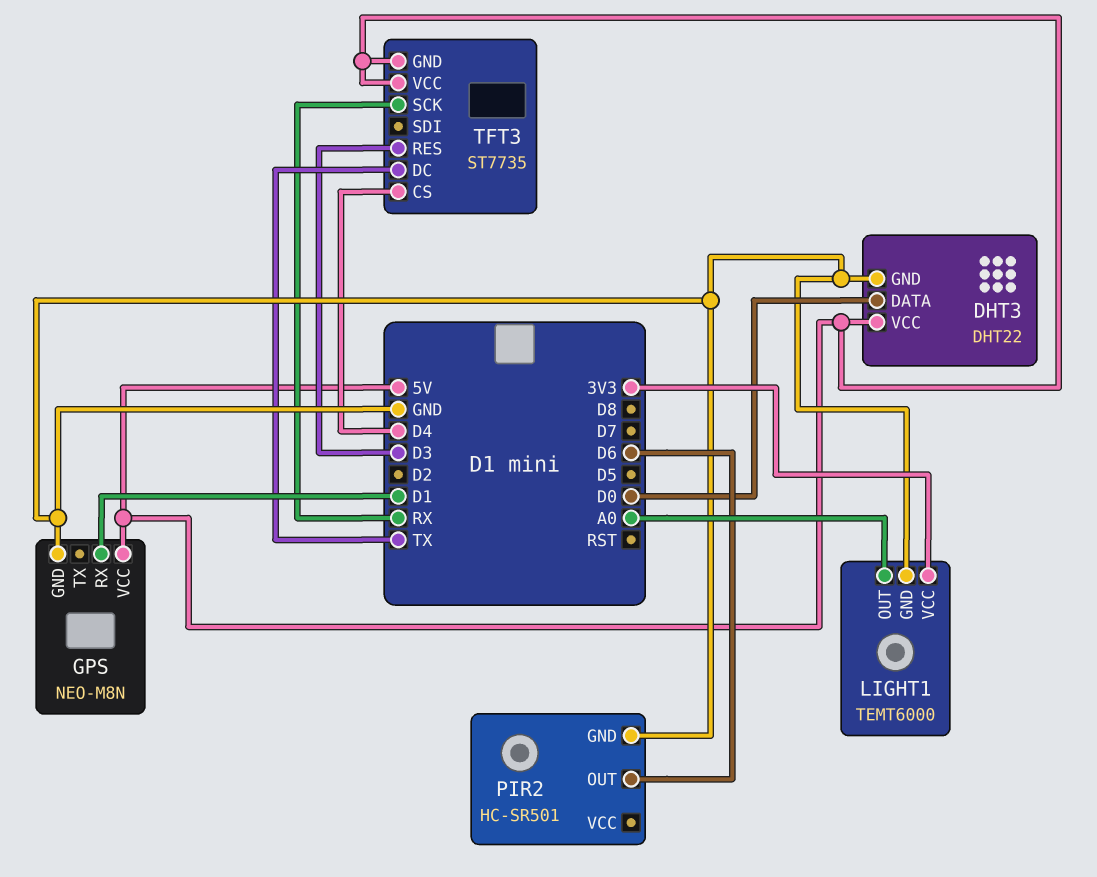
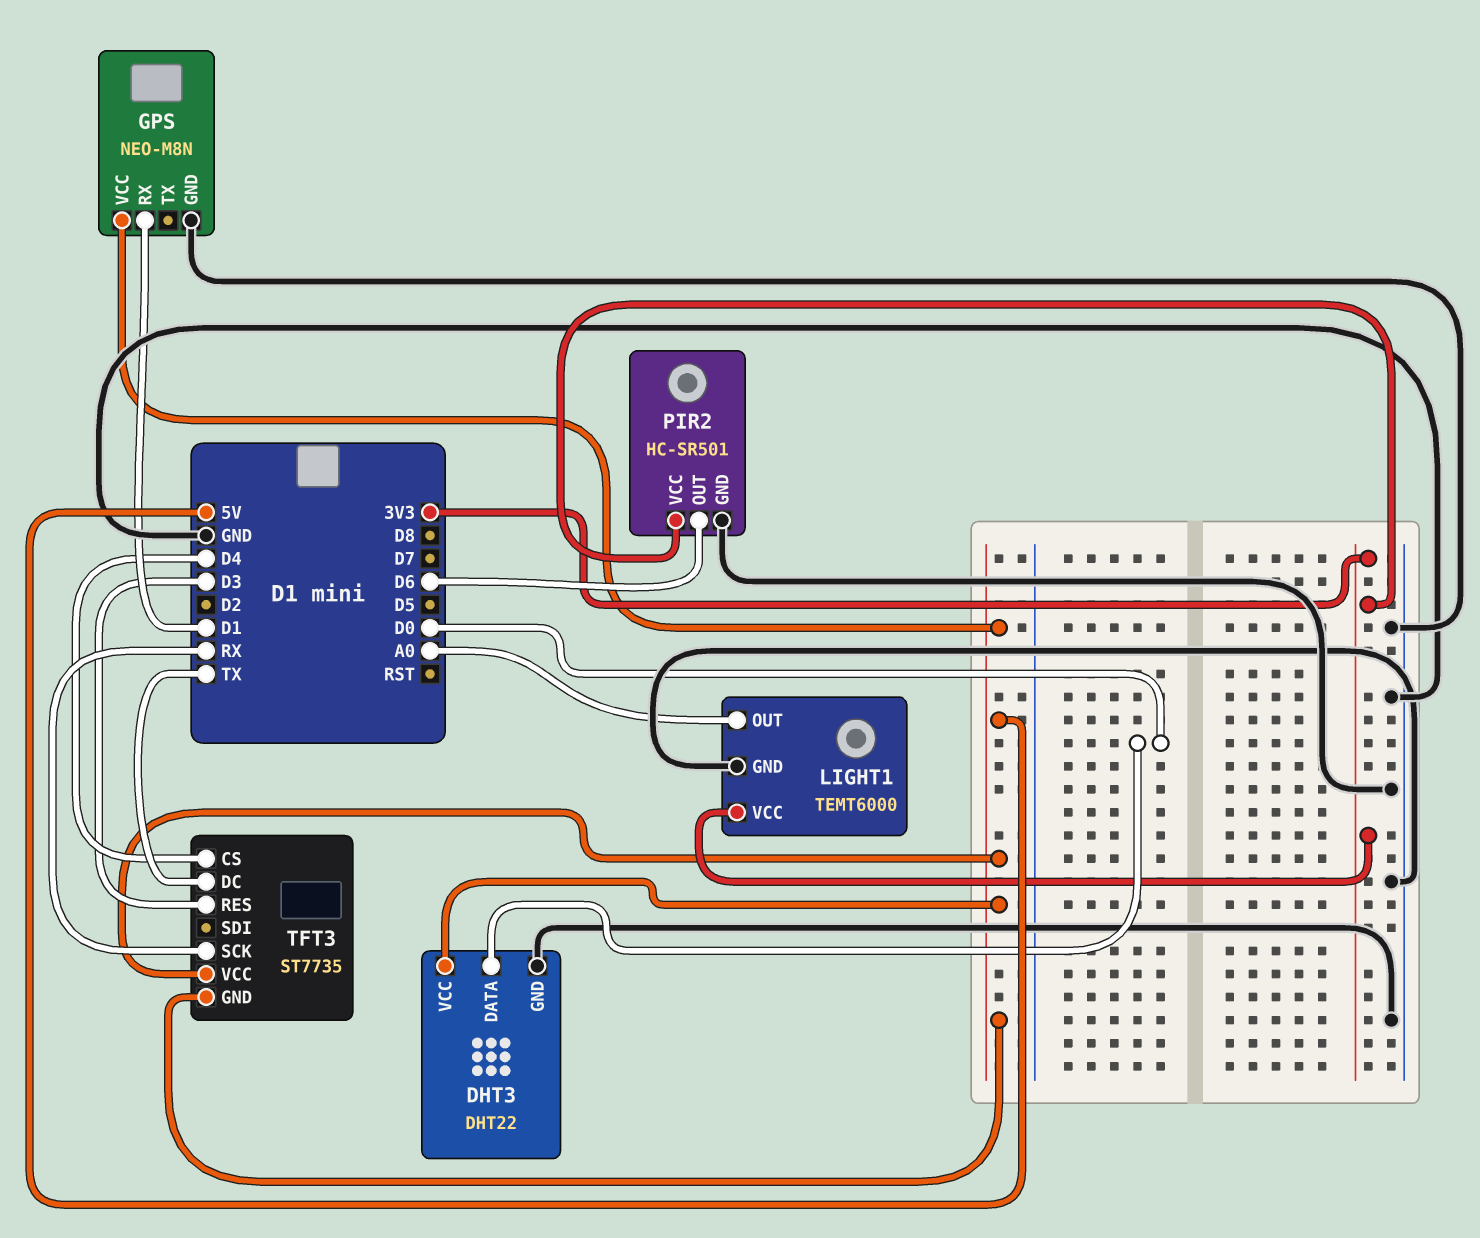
PIR2 pin VCC: none -> 3V3

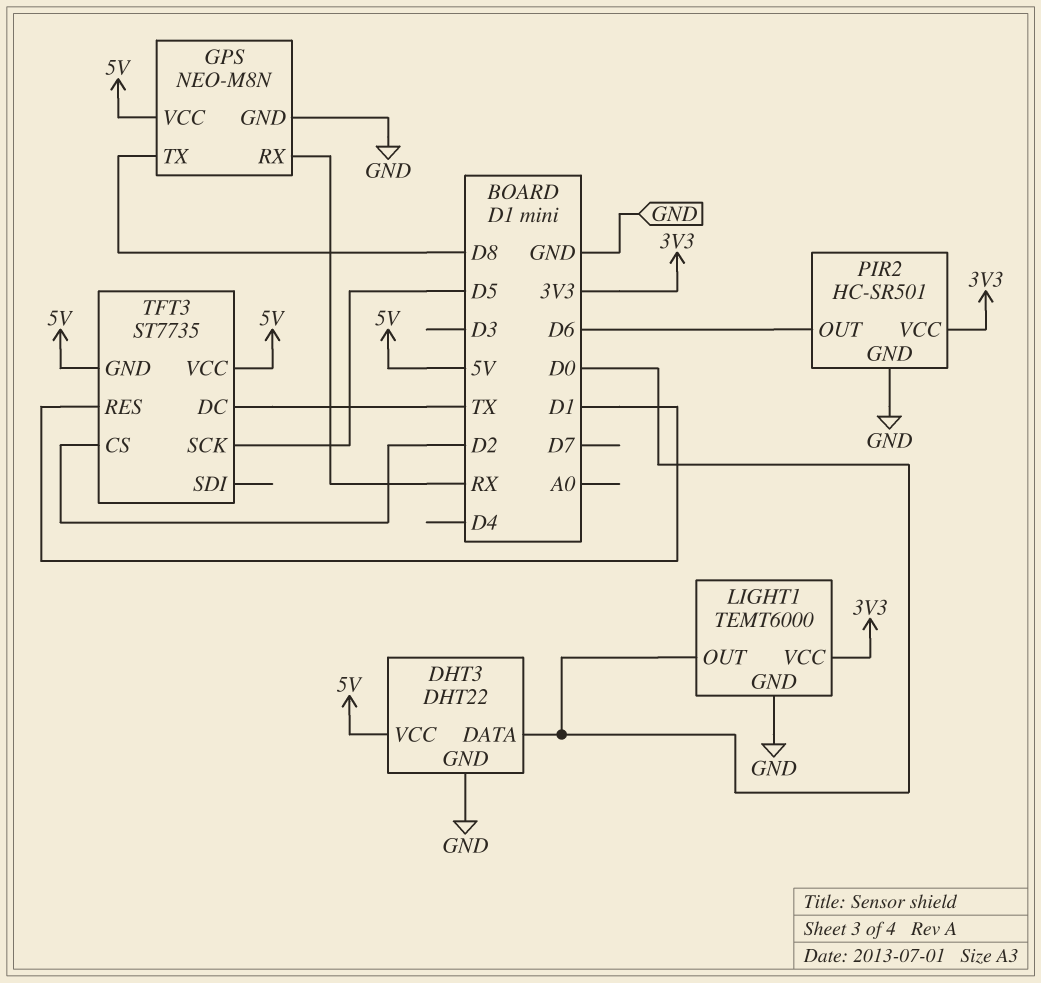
GPS pin RX: D1 -> RX
GPS pin TX: none -> D8
LIGHT1 pin OUT: A0 -> D0
TFT3 pin CS: D4 -> D2
TFT3 pin RES: D3 -> D1
TFT3 pin SCK: RX -> D5

